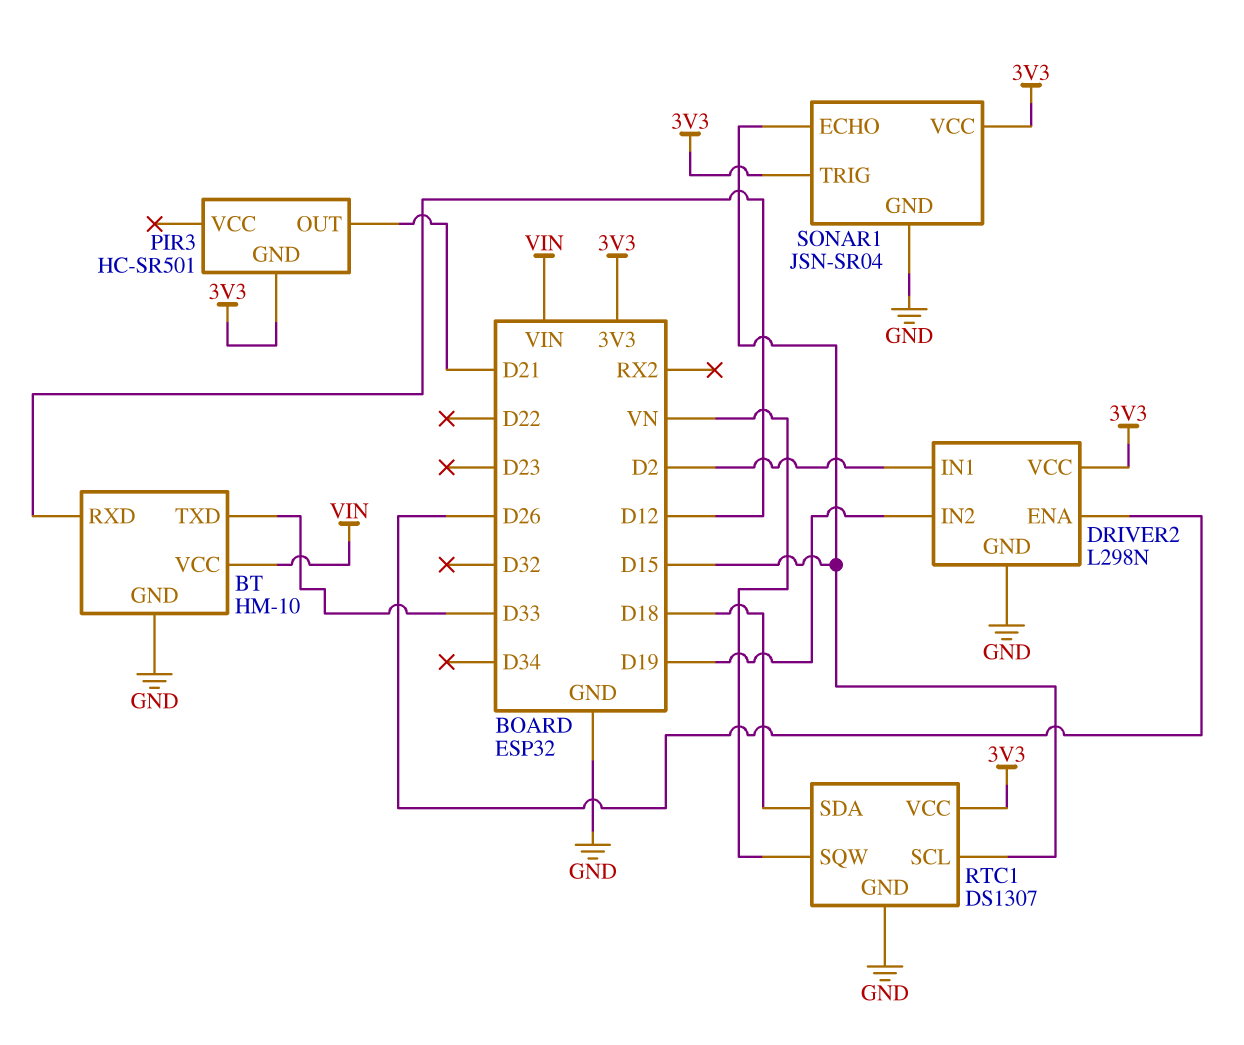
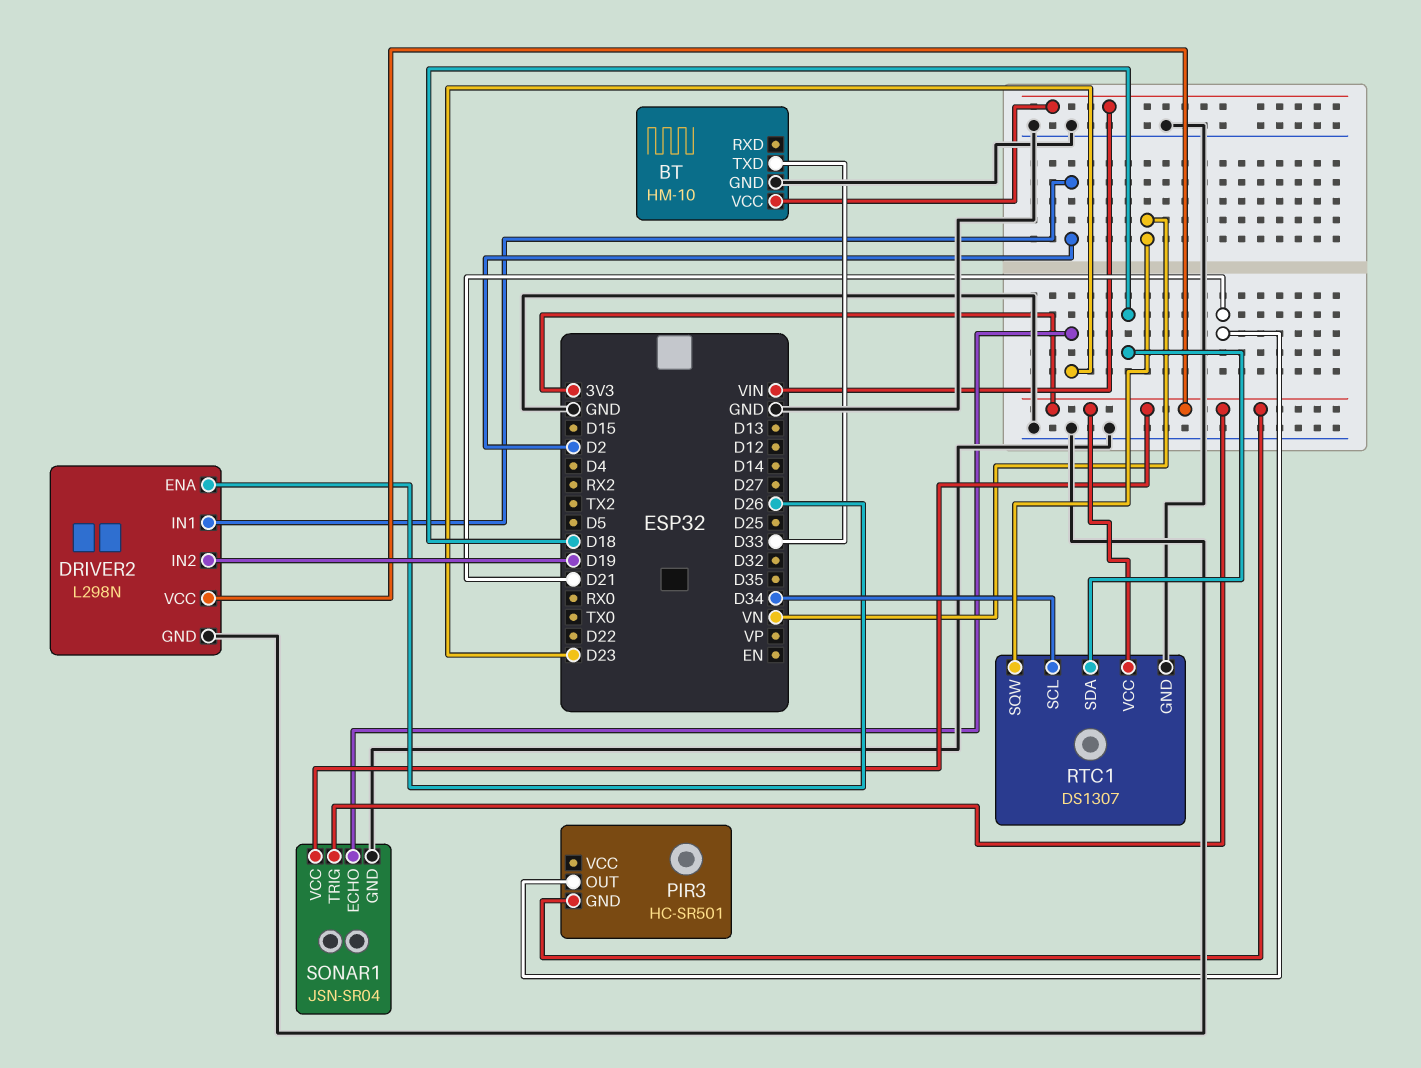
BT pin RXD: D12 -> none
RTC1 pin SCL: D15 -> D34
SONAR1 pin ECHO: D15 -> D23

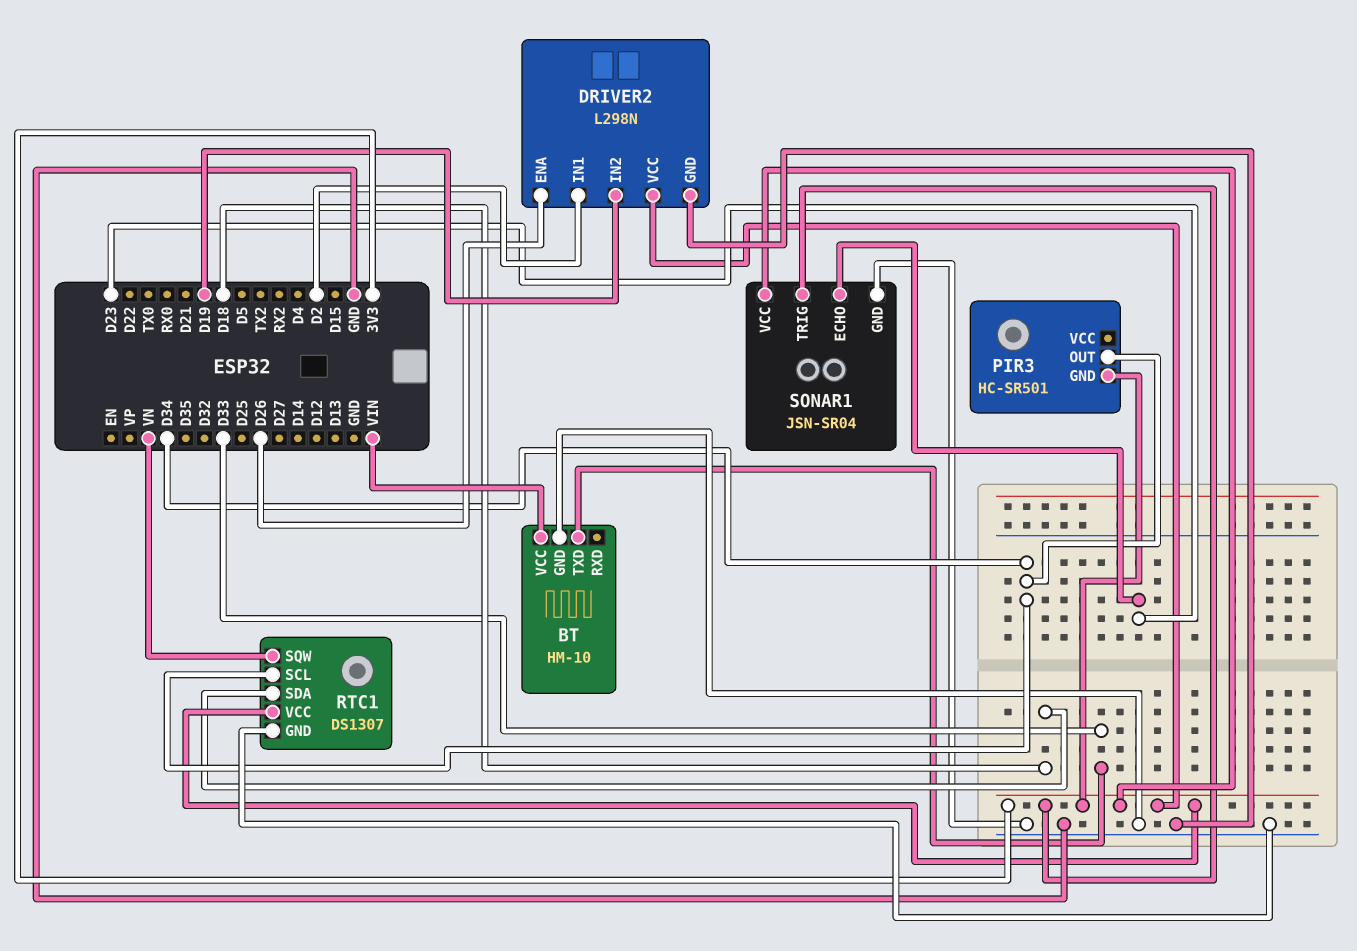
PIR3 pin OUT: D21 -> D34

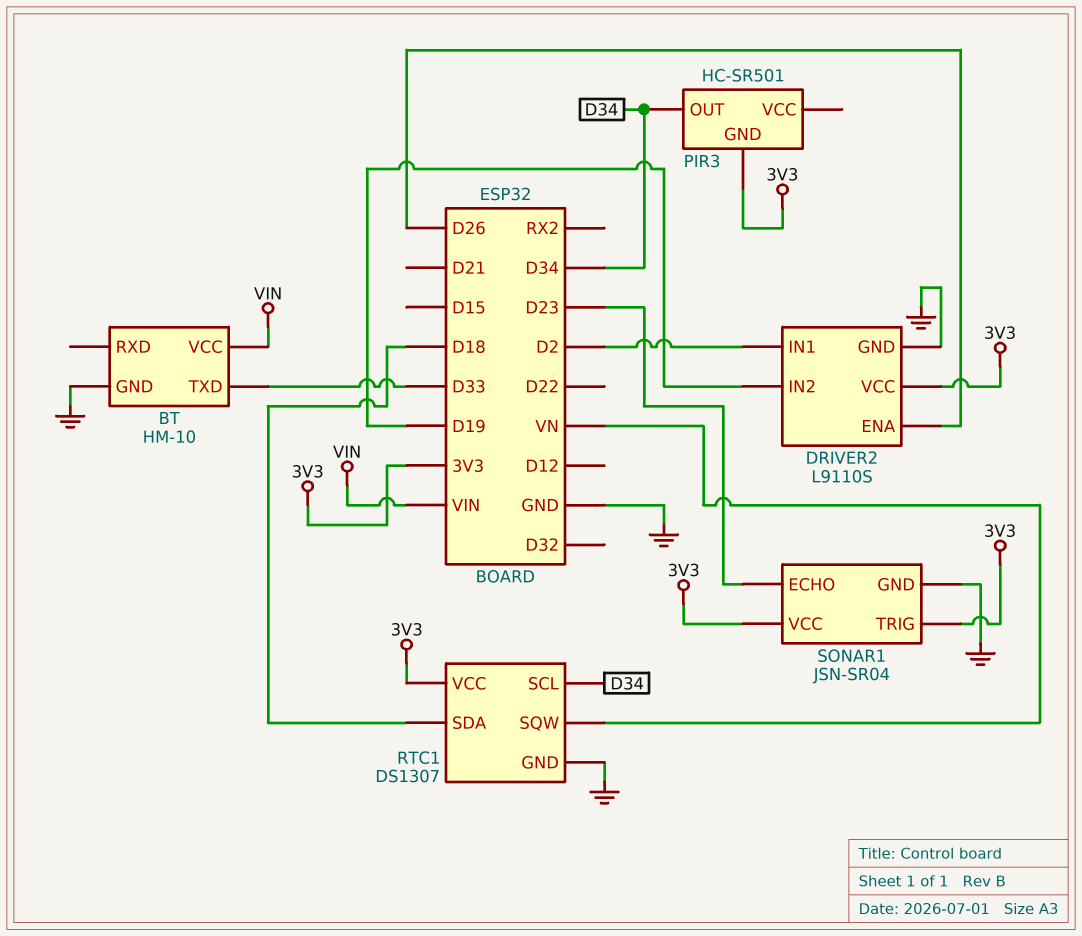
DRIVER2: L298N -> L9110S

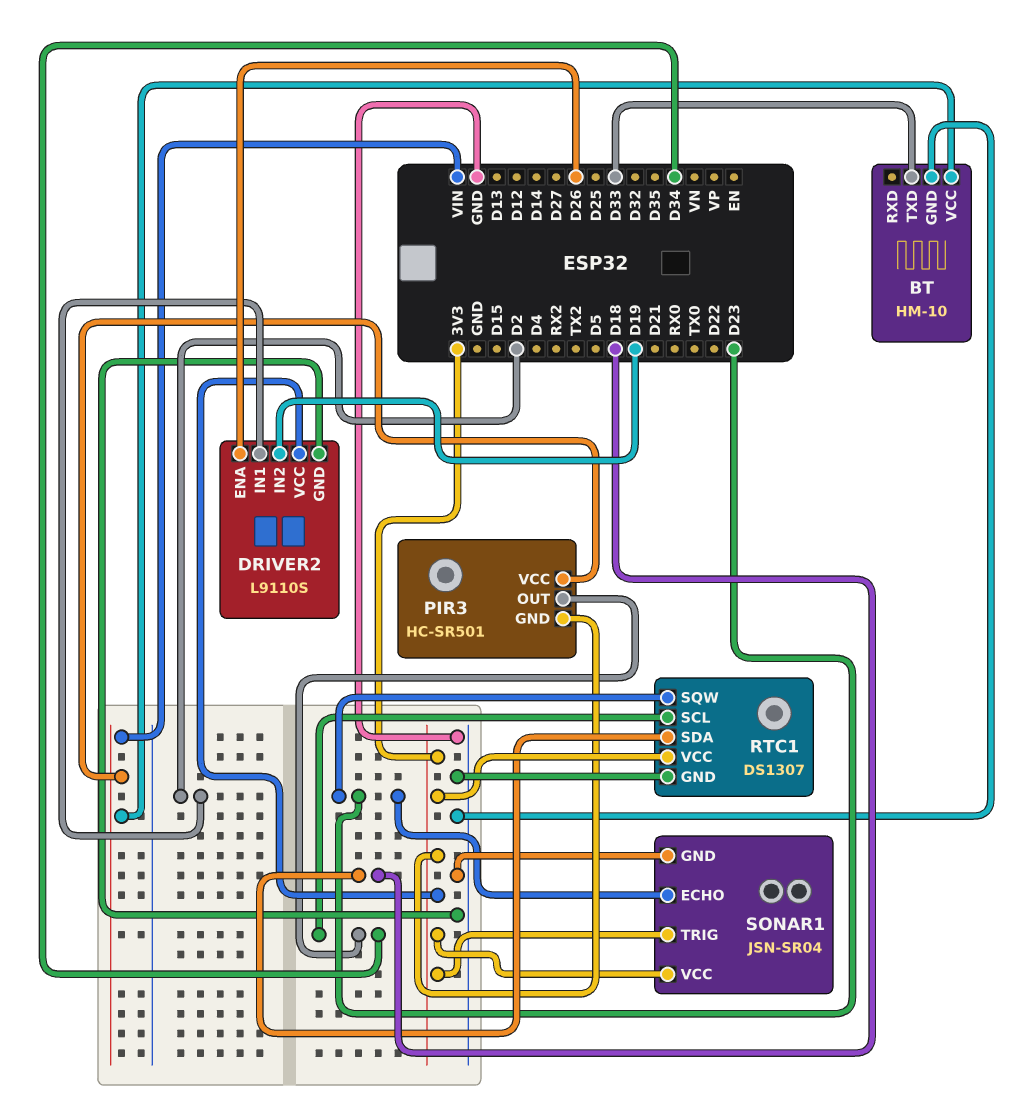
PIR3 pin VCC: none -> VIN
RTC1 pin SQW: VN -> D23

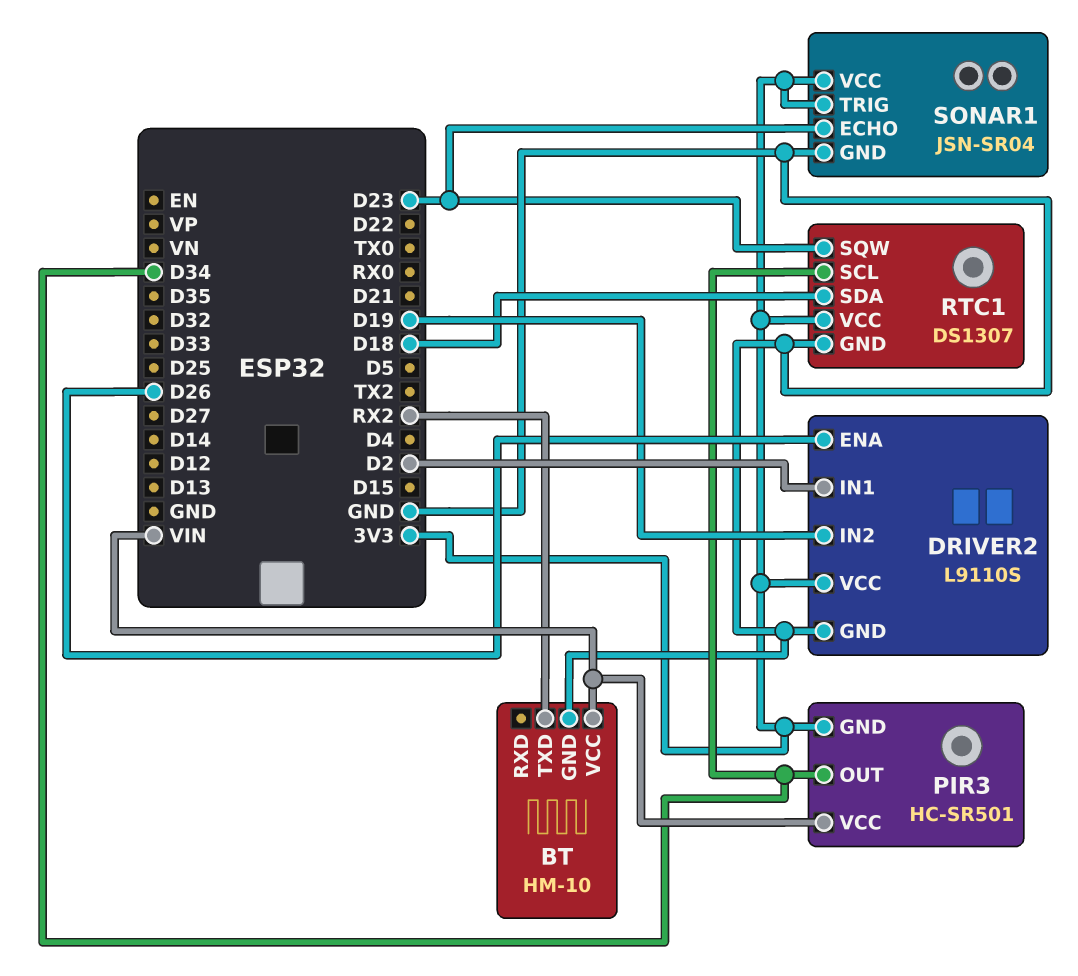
BT pin TXD: D33 -> RX2

